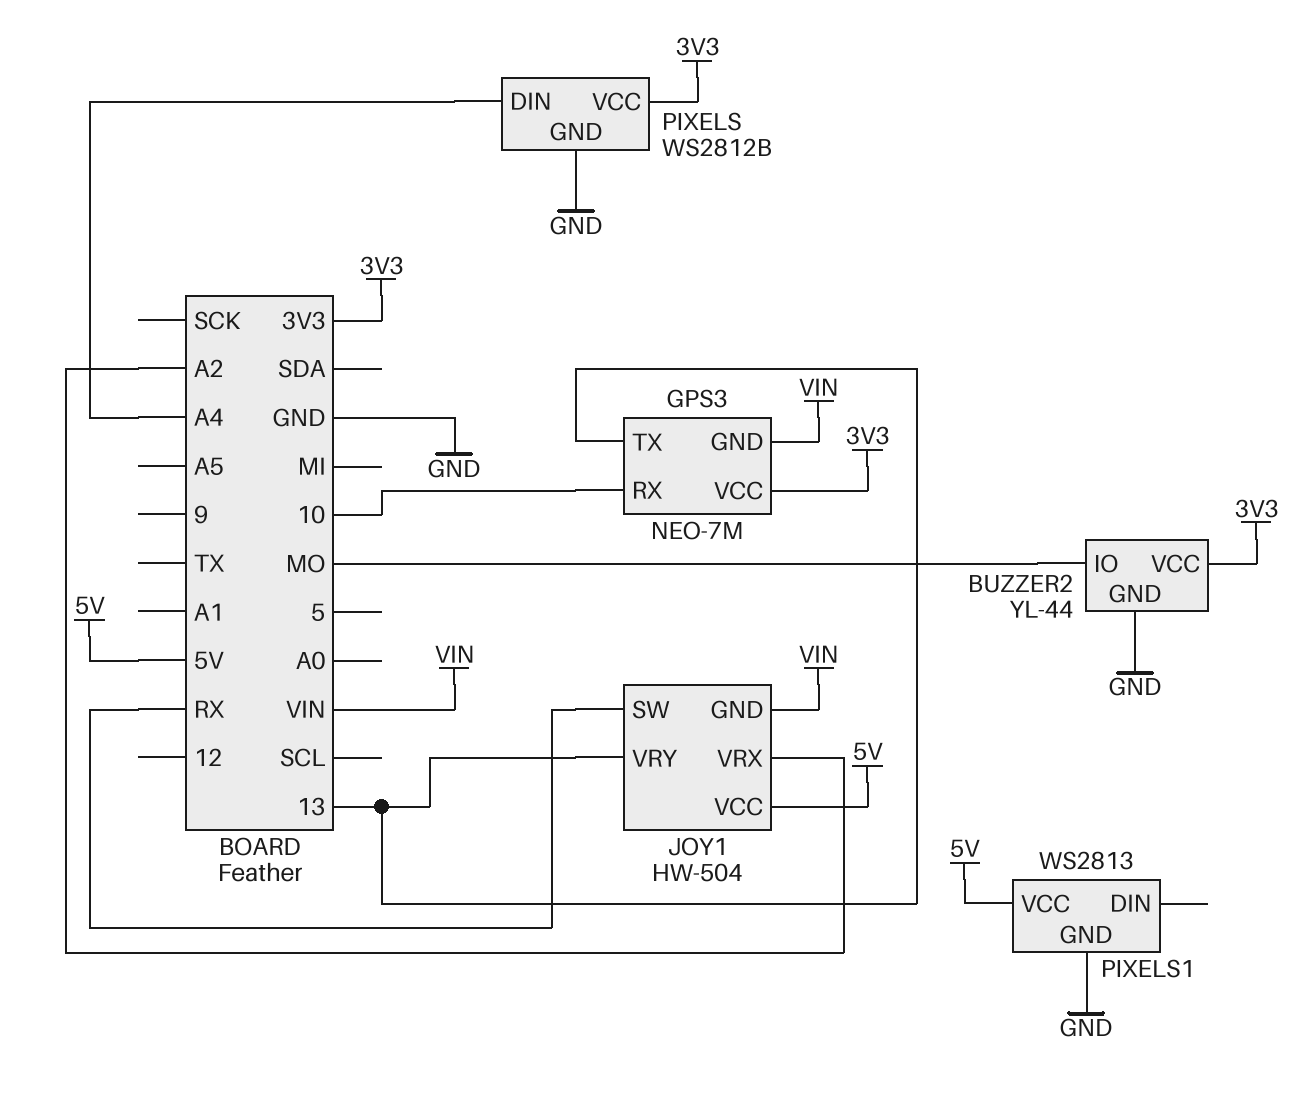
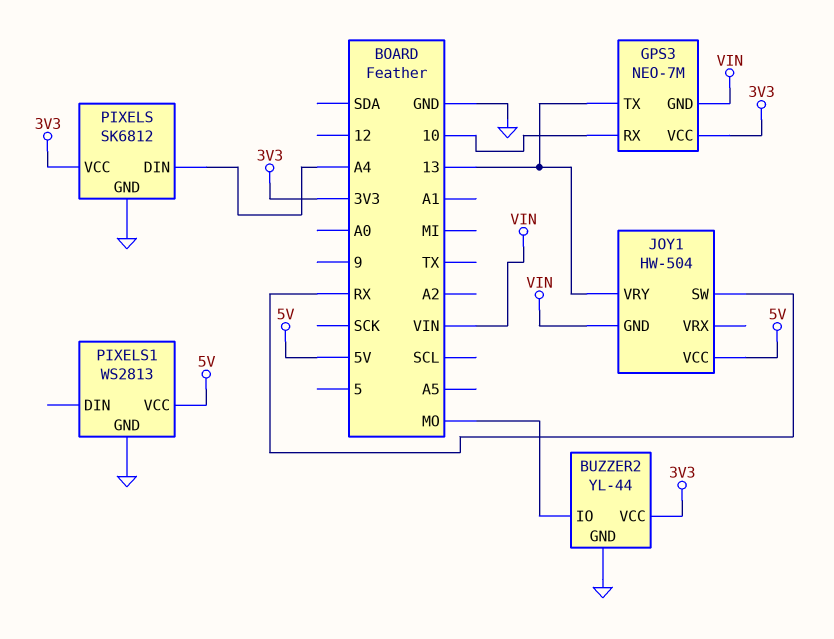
JOY1 pin VRX: A2 -> none
PIXELS: WS2812B -> SK6812

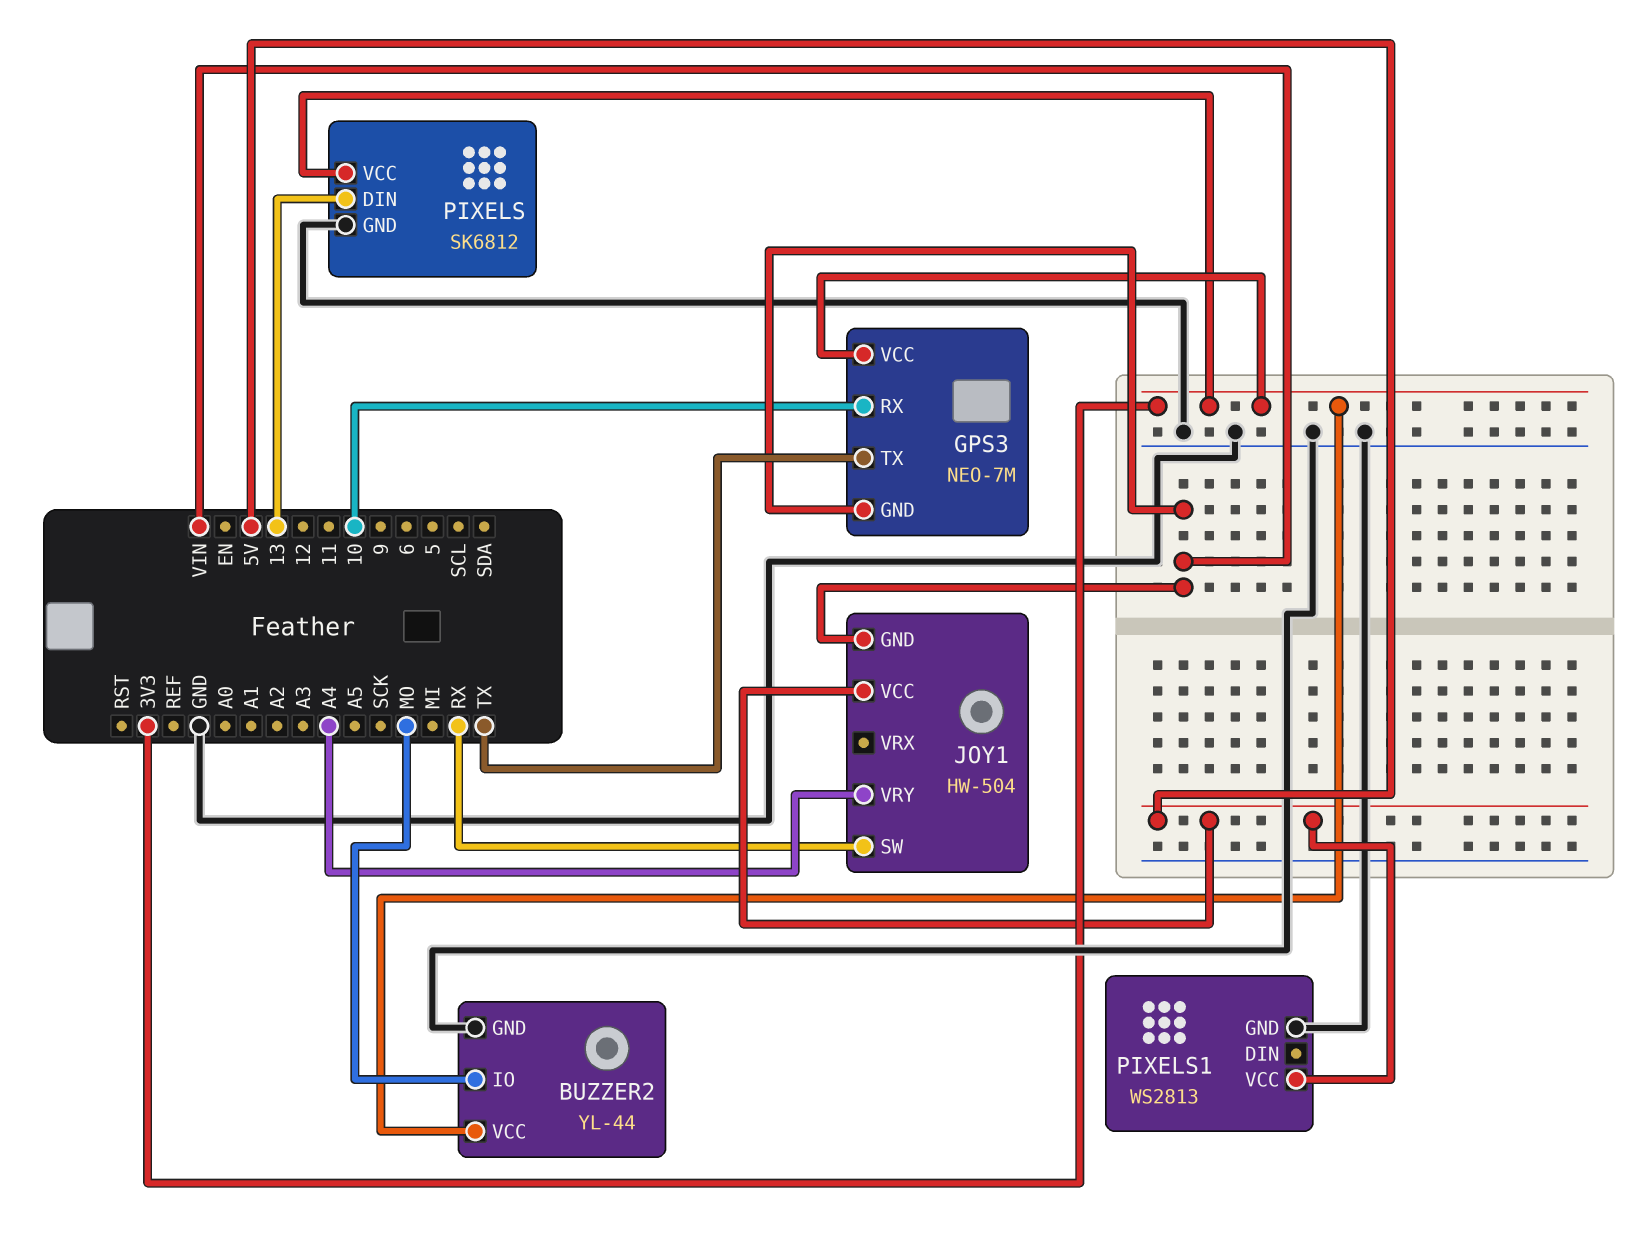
GPS3 pin TX: 13 -> TX
JOY1 pin VRY: 13 -> A4
PIXELS pin DIN: A4 -> 13

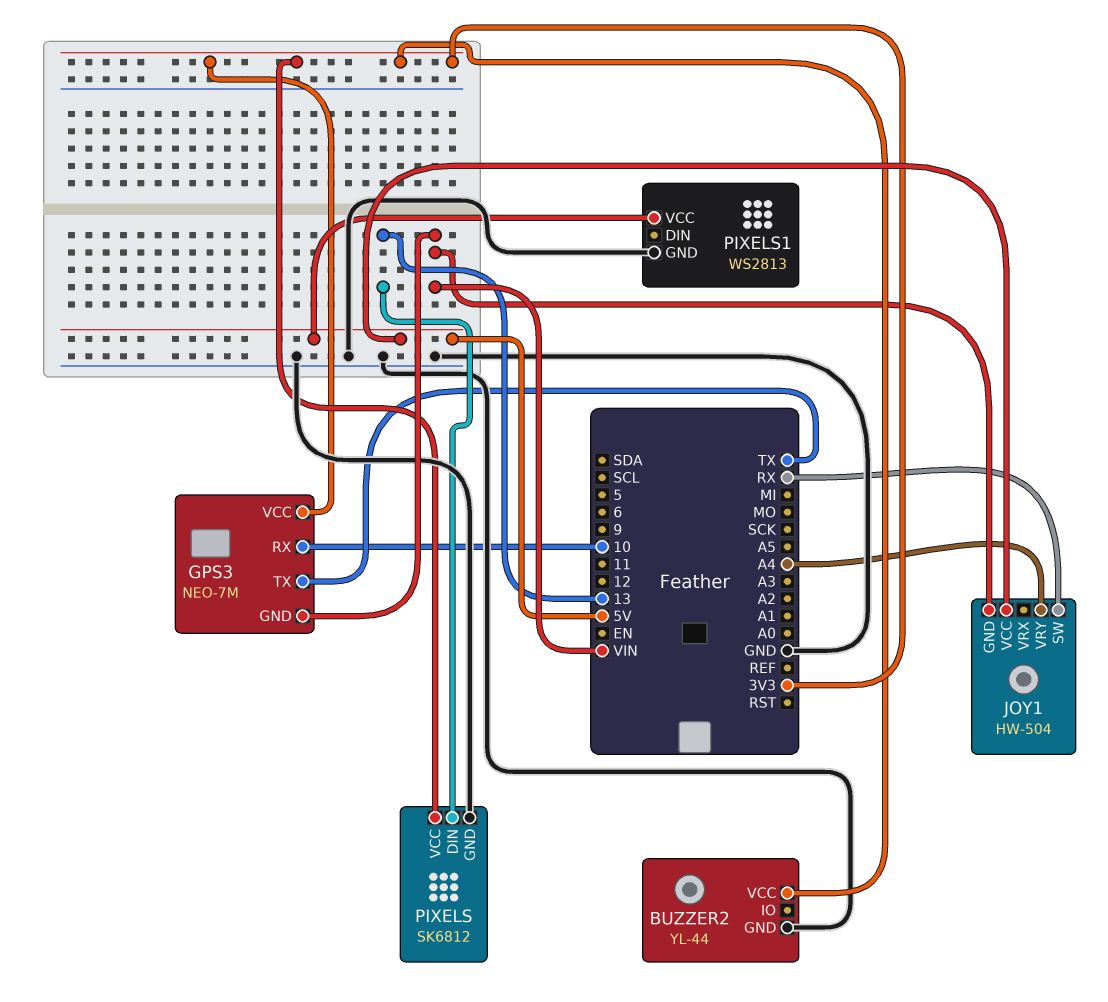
BUZZER2 pin IO: MO -> none

